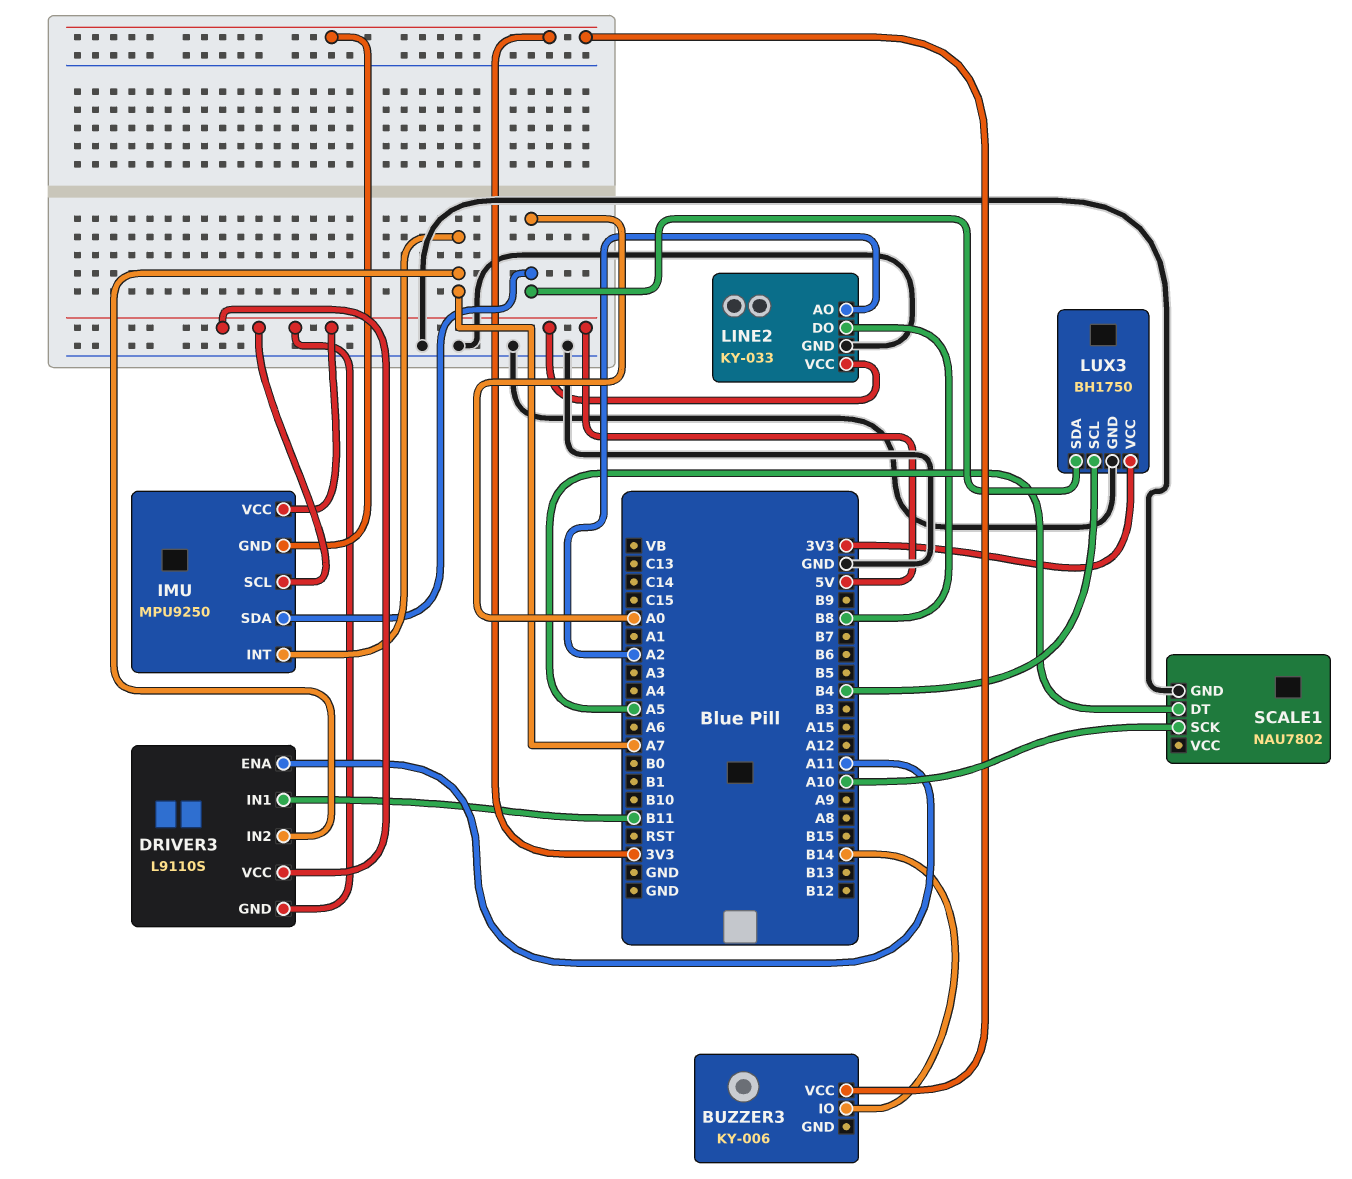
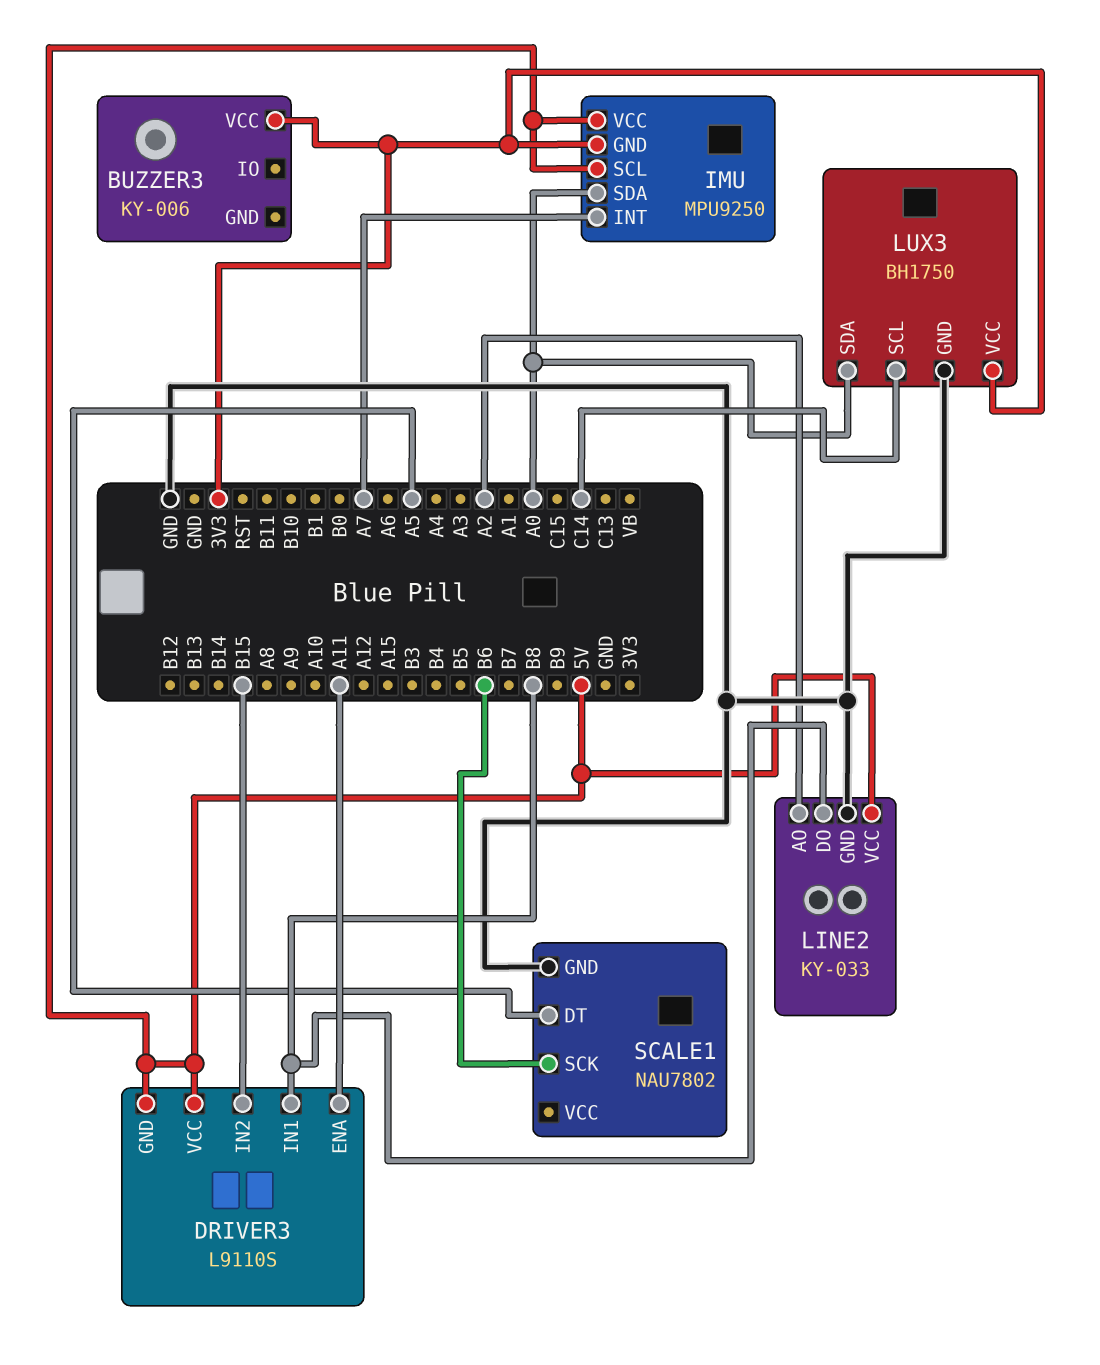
BUZZER3 pin IO: B14 -> none
DRIVER3 pin IN1: B11 -> B8
DRIVER3 pin IN2: A7 -> B15
LUX3 pin SCL: B4 -> C14
SCALE1 pin SCK: A10 -> B6

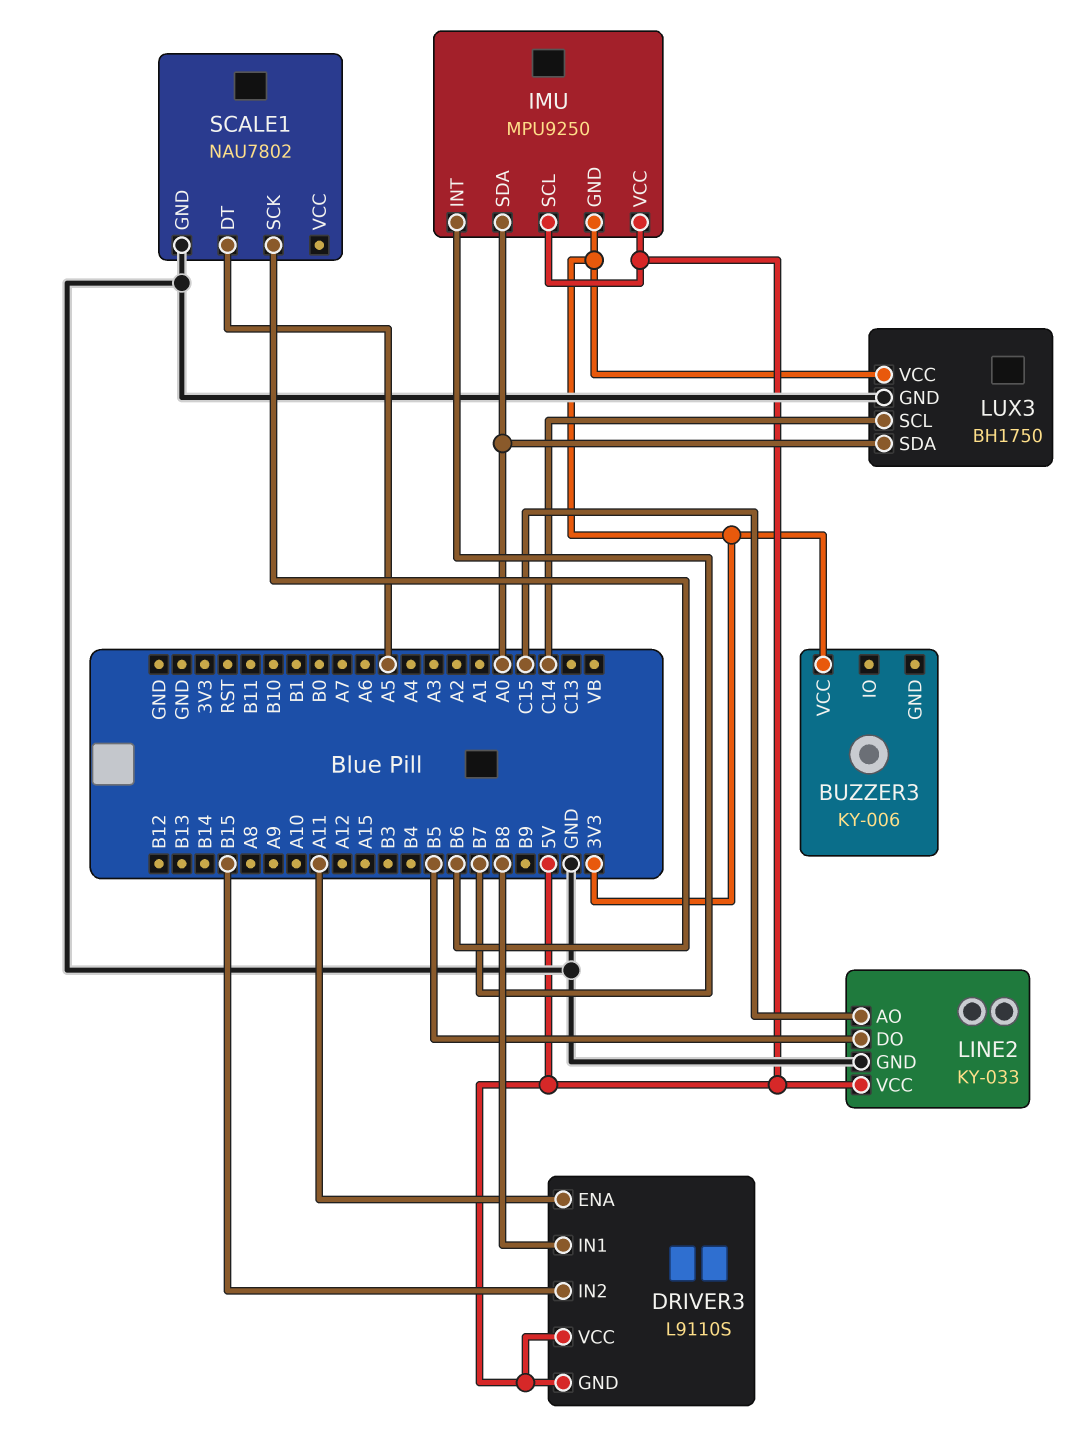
IMU pin INT: A7 -> B7
LINE2 pin AO: A2 -> C15
LINE2 pin DO: B8 -> B5

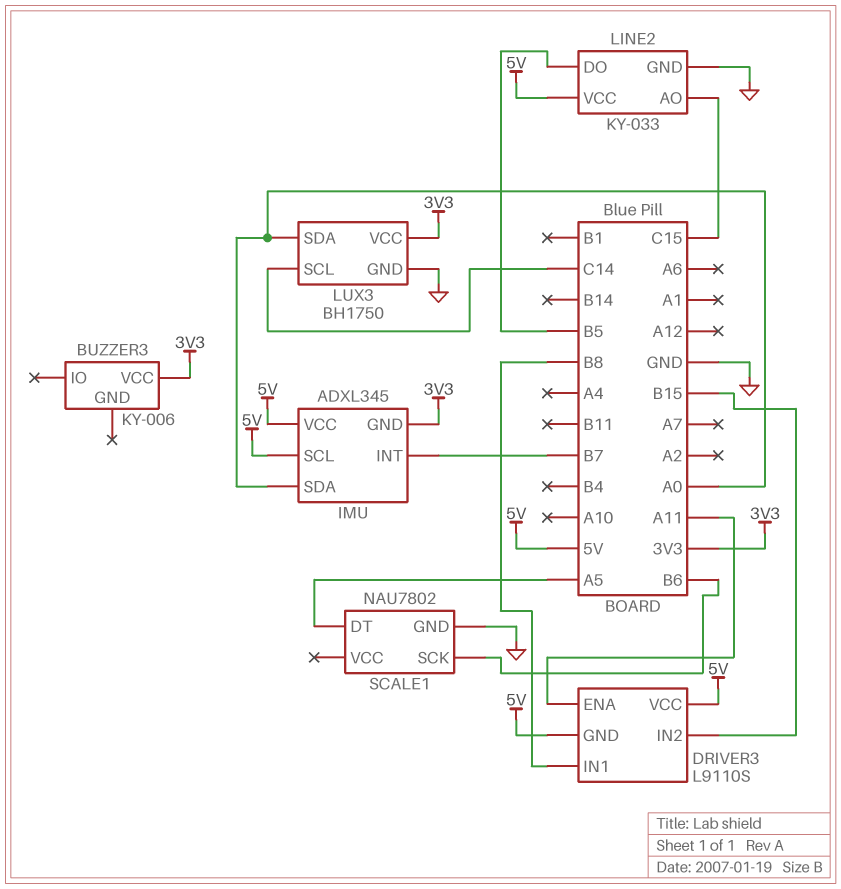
IMU: MPU9250 -> ADXL345

